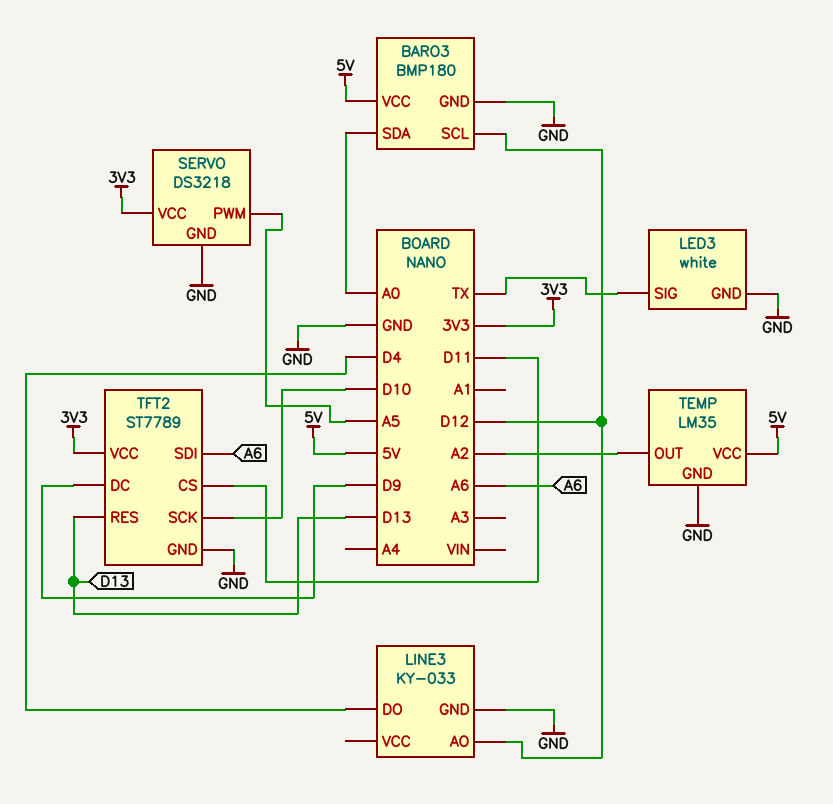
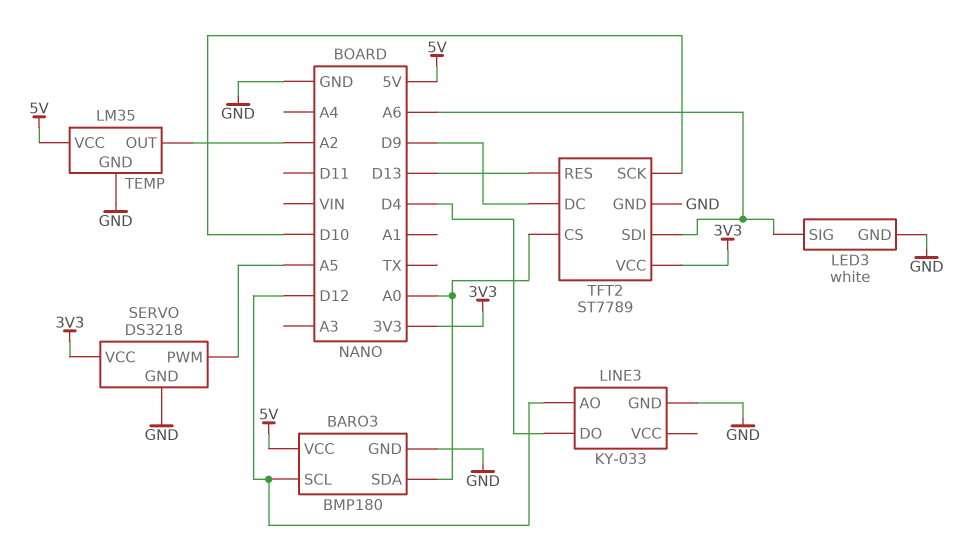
LED3 pin SIG: TX -> A6
TFT2 pin CS: D11 -> A0

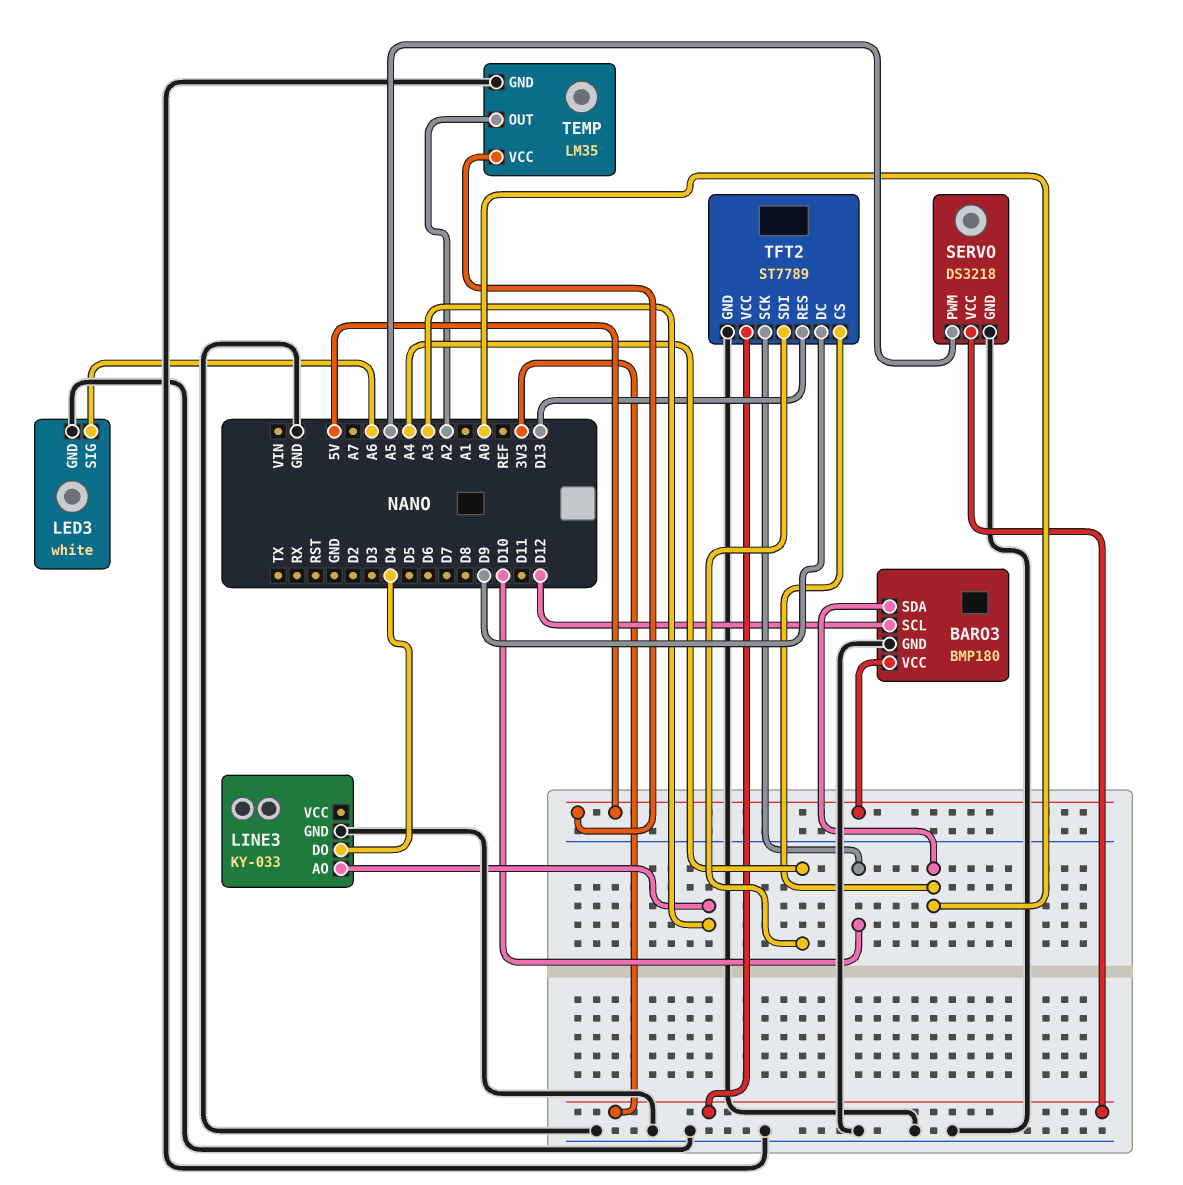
LINE3 pin AO: D12 -> A3
TFT2 pin SDI: A6 -> A4

